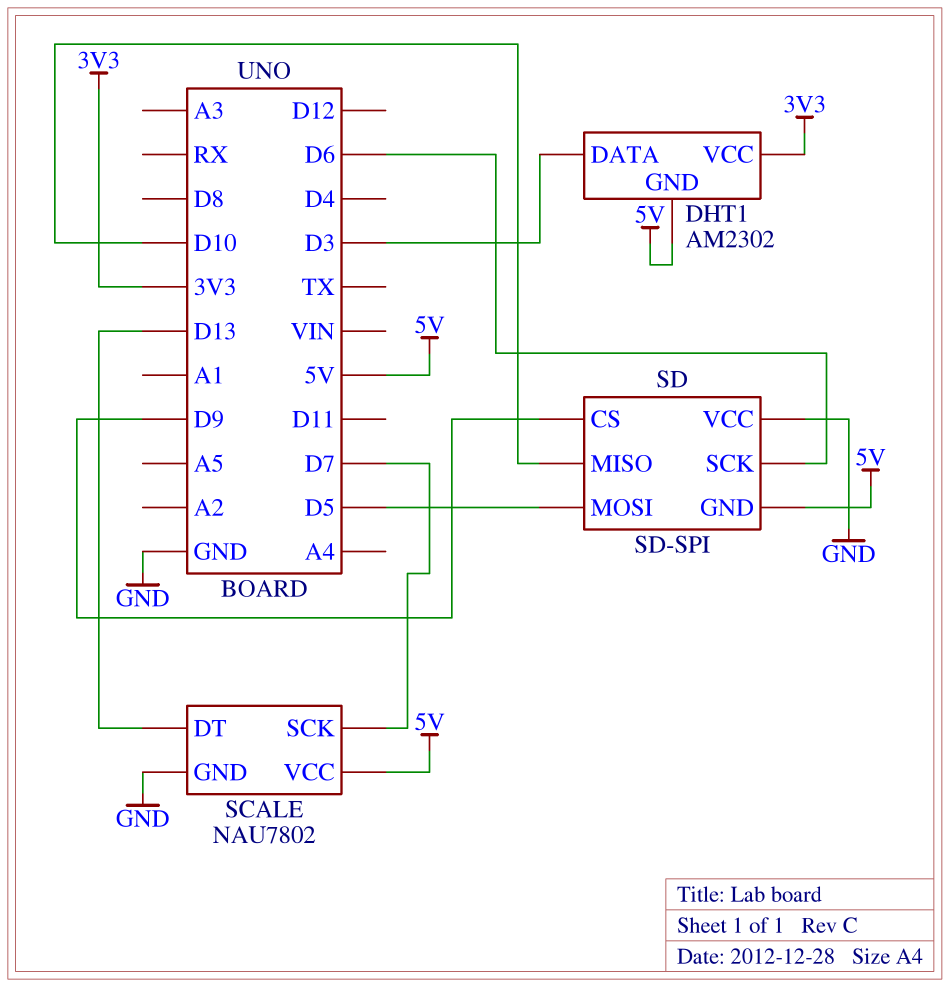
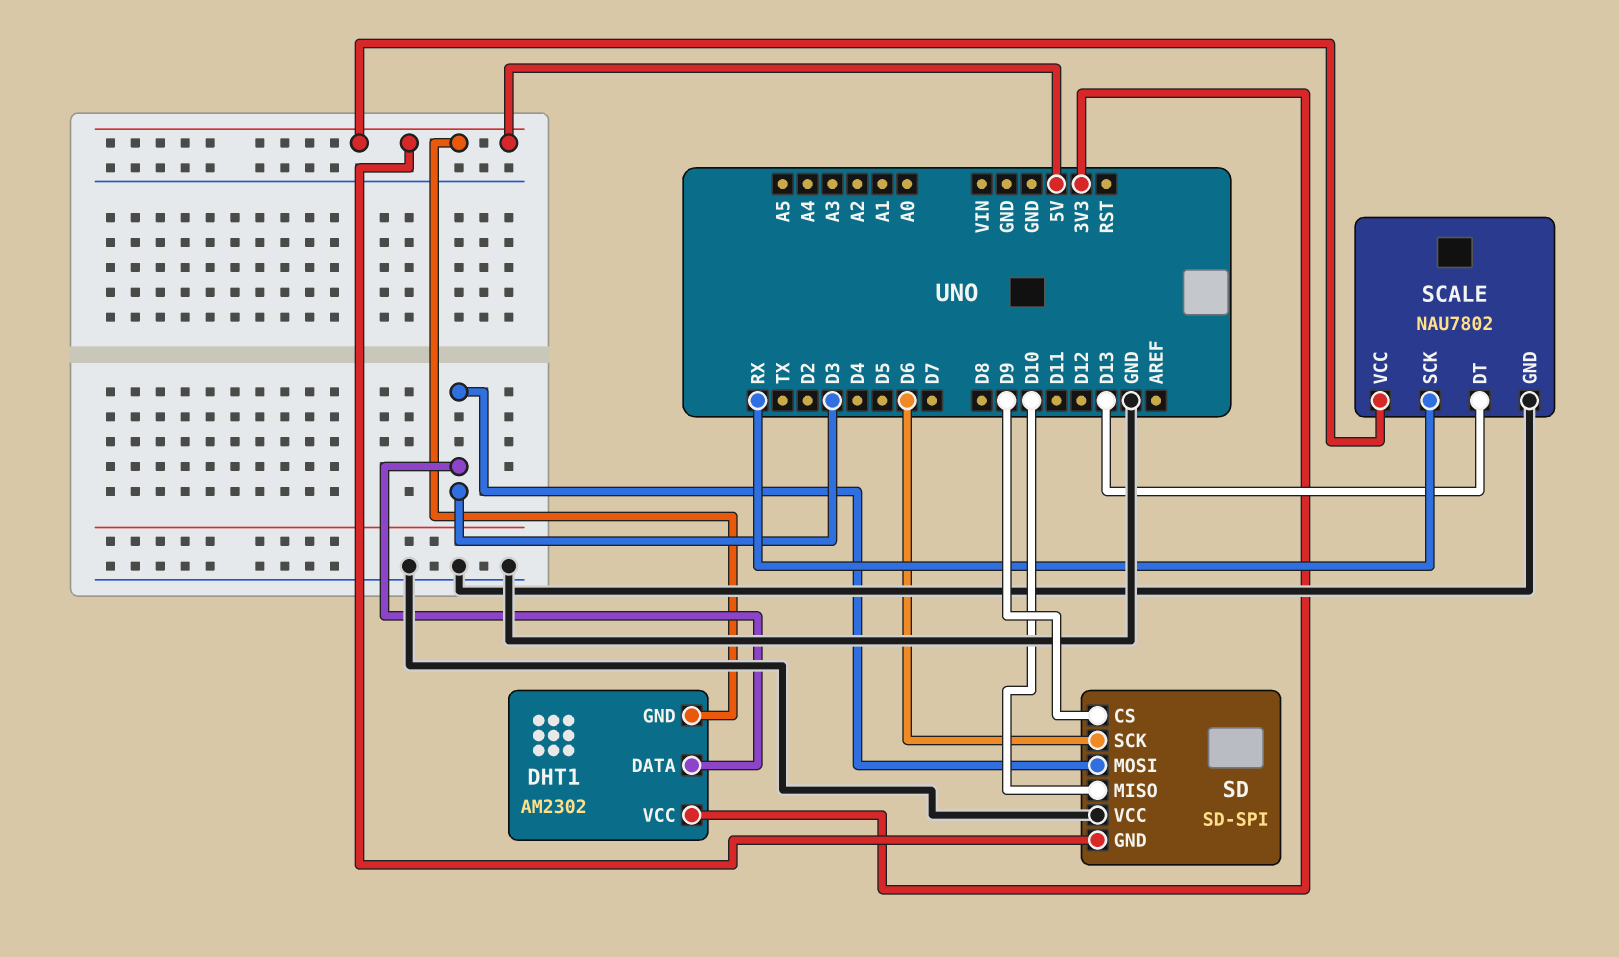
SCALE pin SCK: D7 -> RX
SD pin MOSI: D5 -> D3

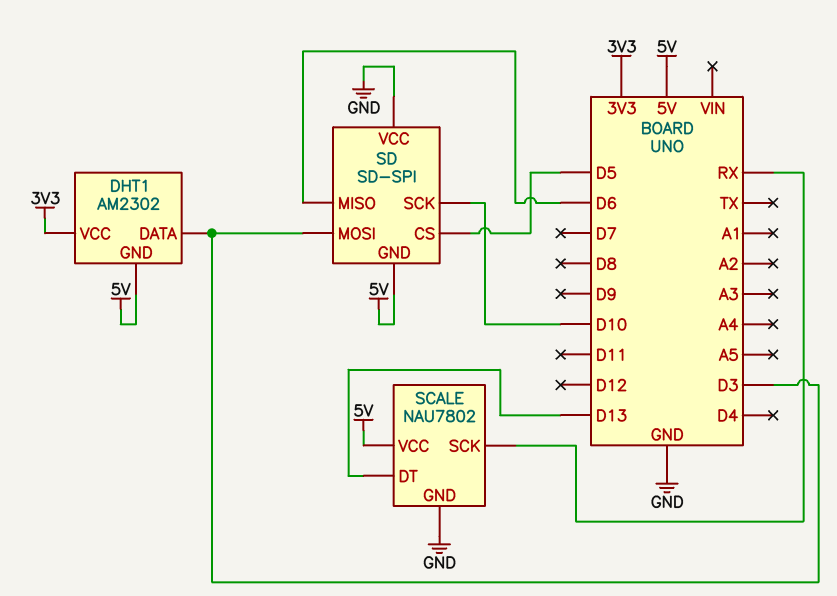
SD pin CS: D9 -> D5
SD pin MISO: D10 -> D6
SD pin SCK: D6 -> D10

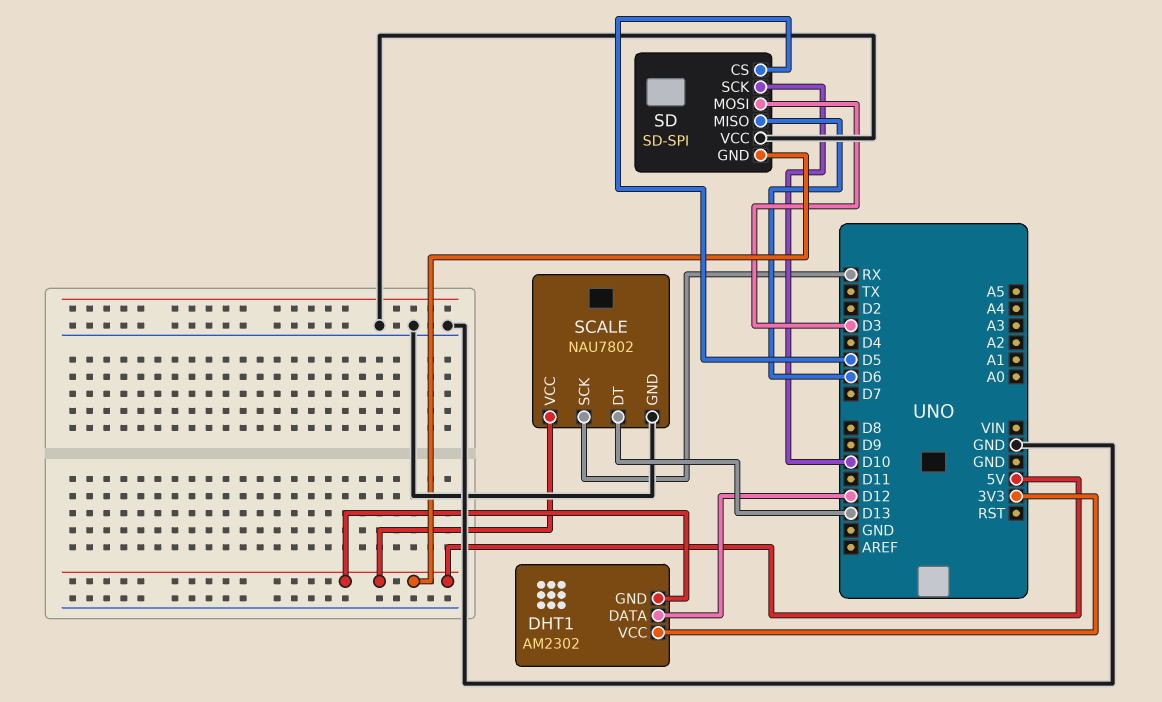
DHT1 pin DATA: D3 -> D12

